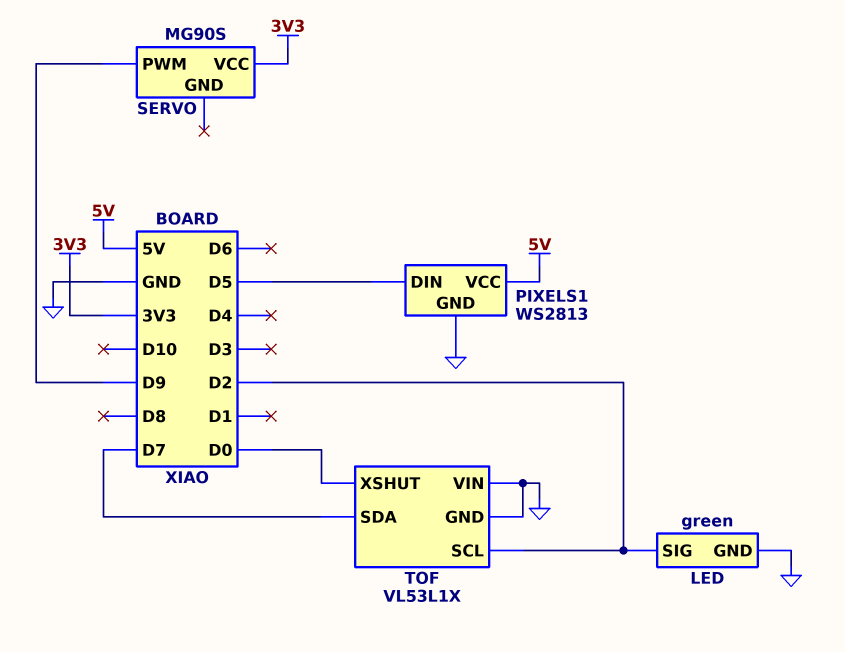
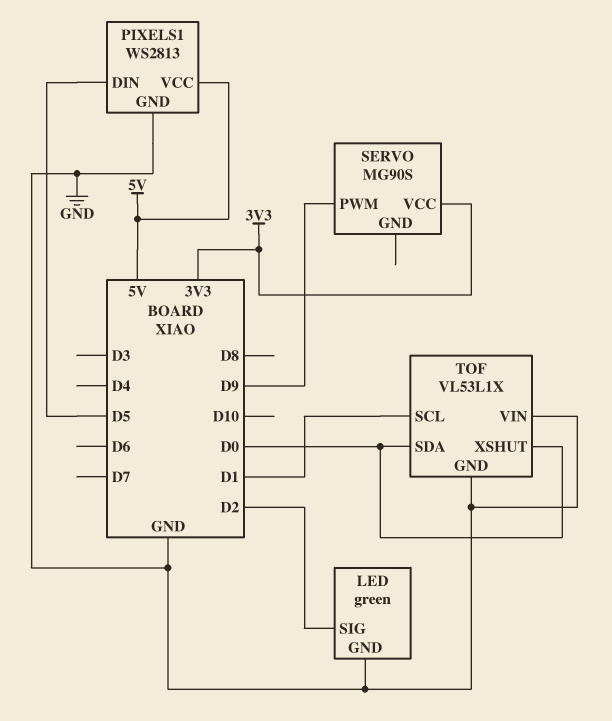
TOF pin SCL: D2 -> D1
TOF pin SDA: D7 -> D0

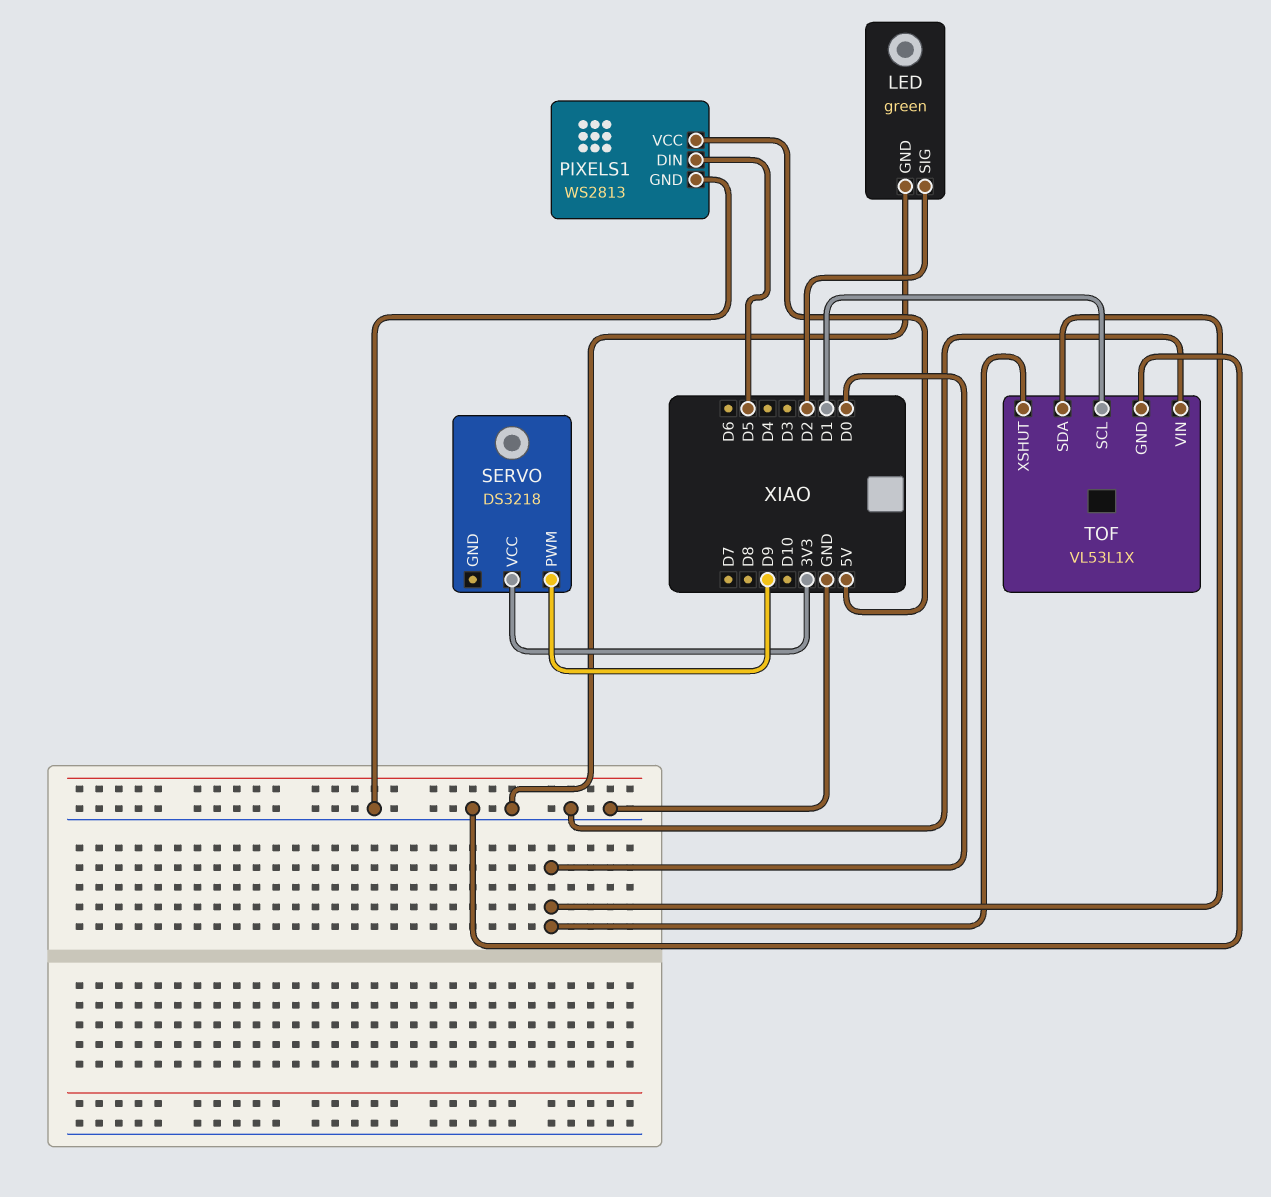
SERVO: MG90S -> DS3218

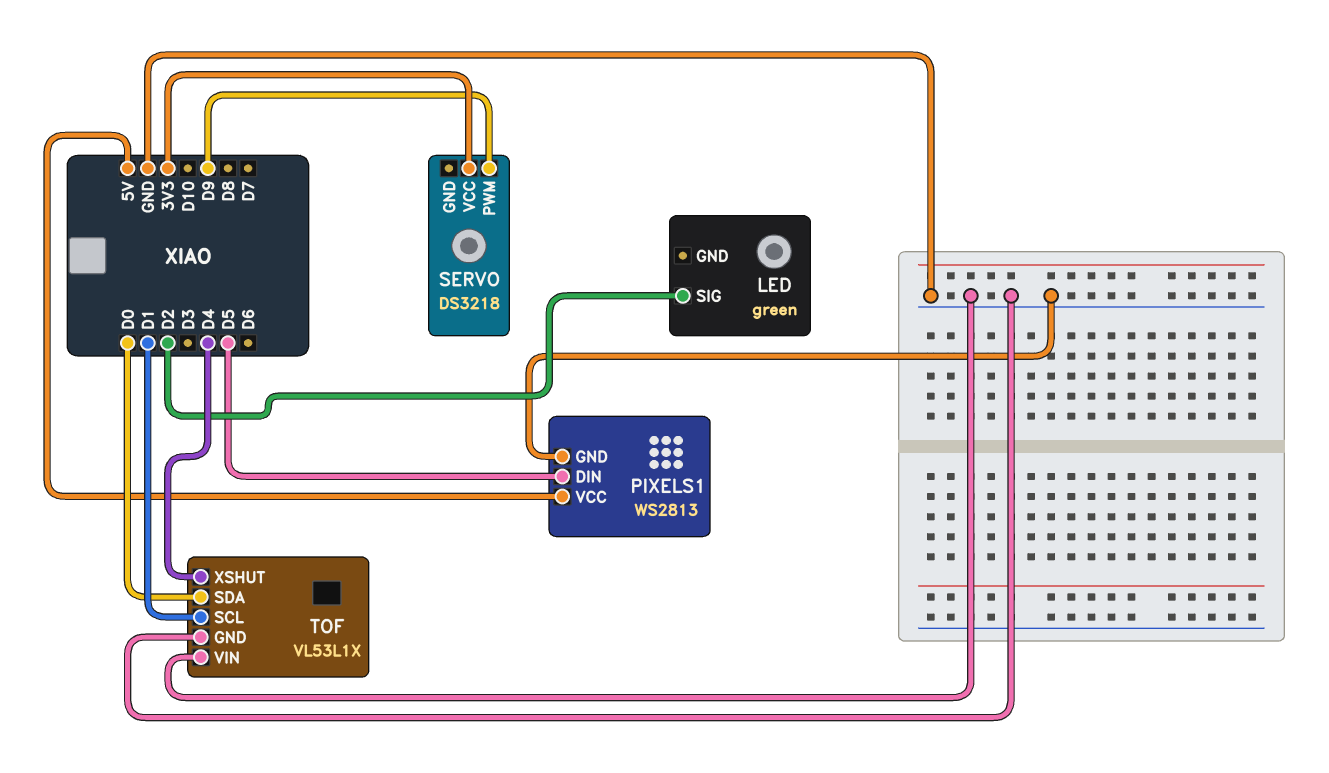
LED pin GND: GND -> none
TOF pin XSHUT: D0 -> D4

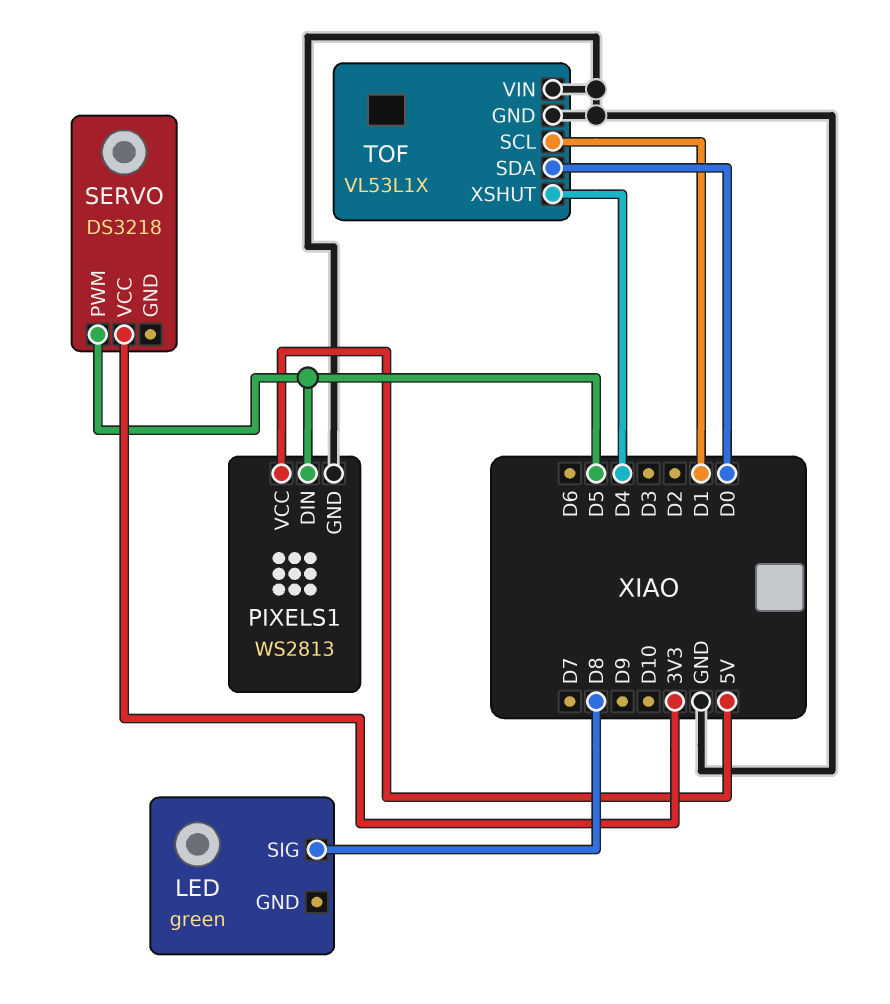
LED pin SIG: D2 -> D8
SERVO pin PWM: D9 -> D5

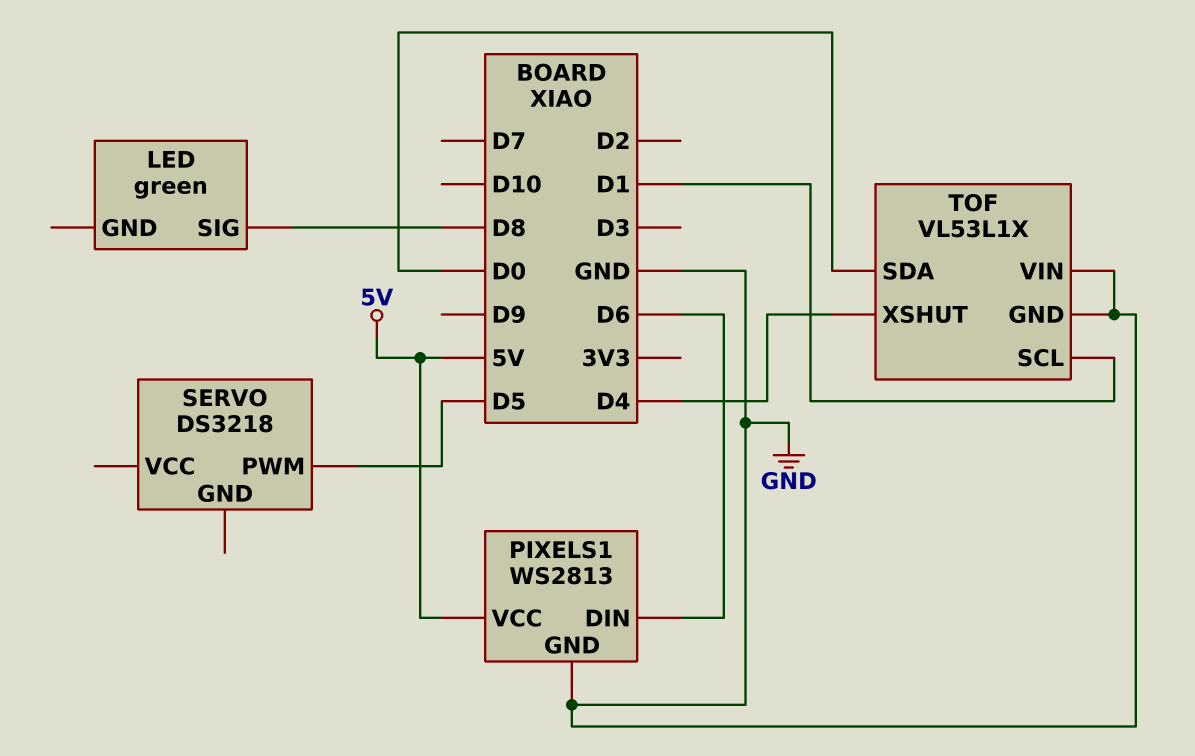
PIXELS1 pin DIN: D5 -> D6
SERVO pin VCC: 3V3 -> none

